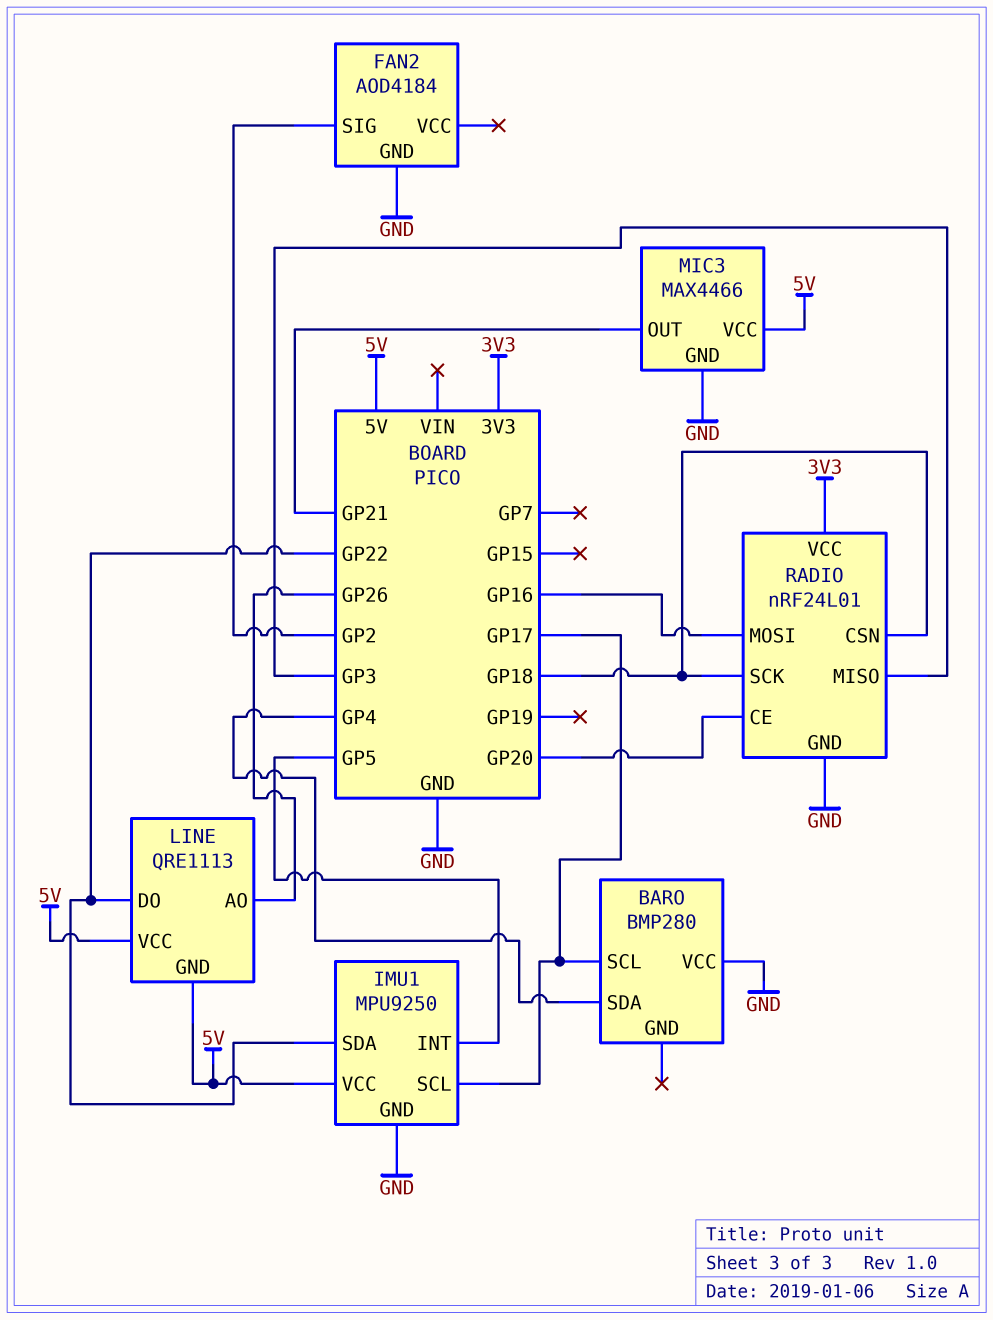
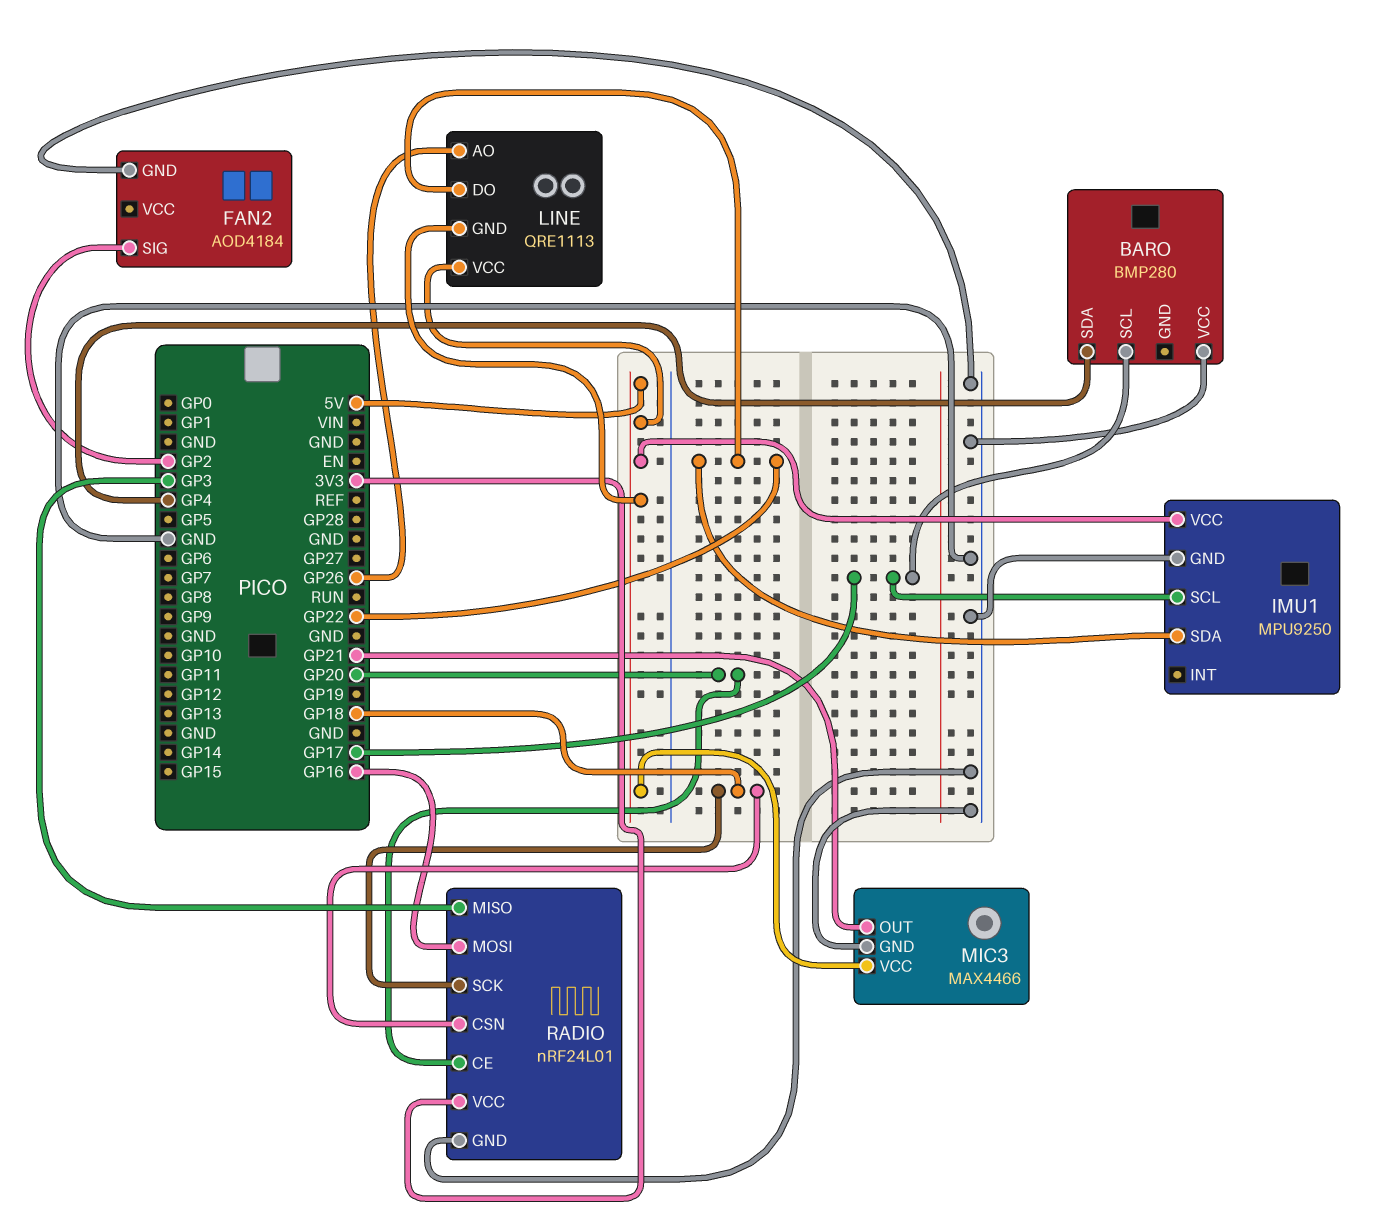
IMU1 pin INT: GP5 -> none

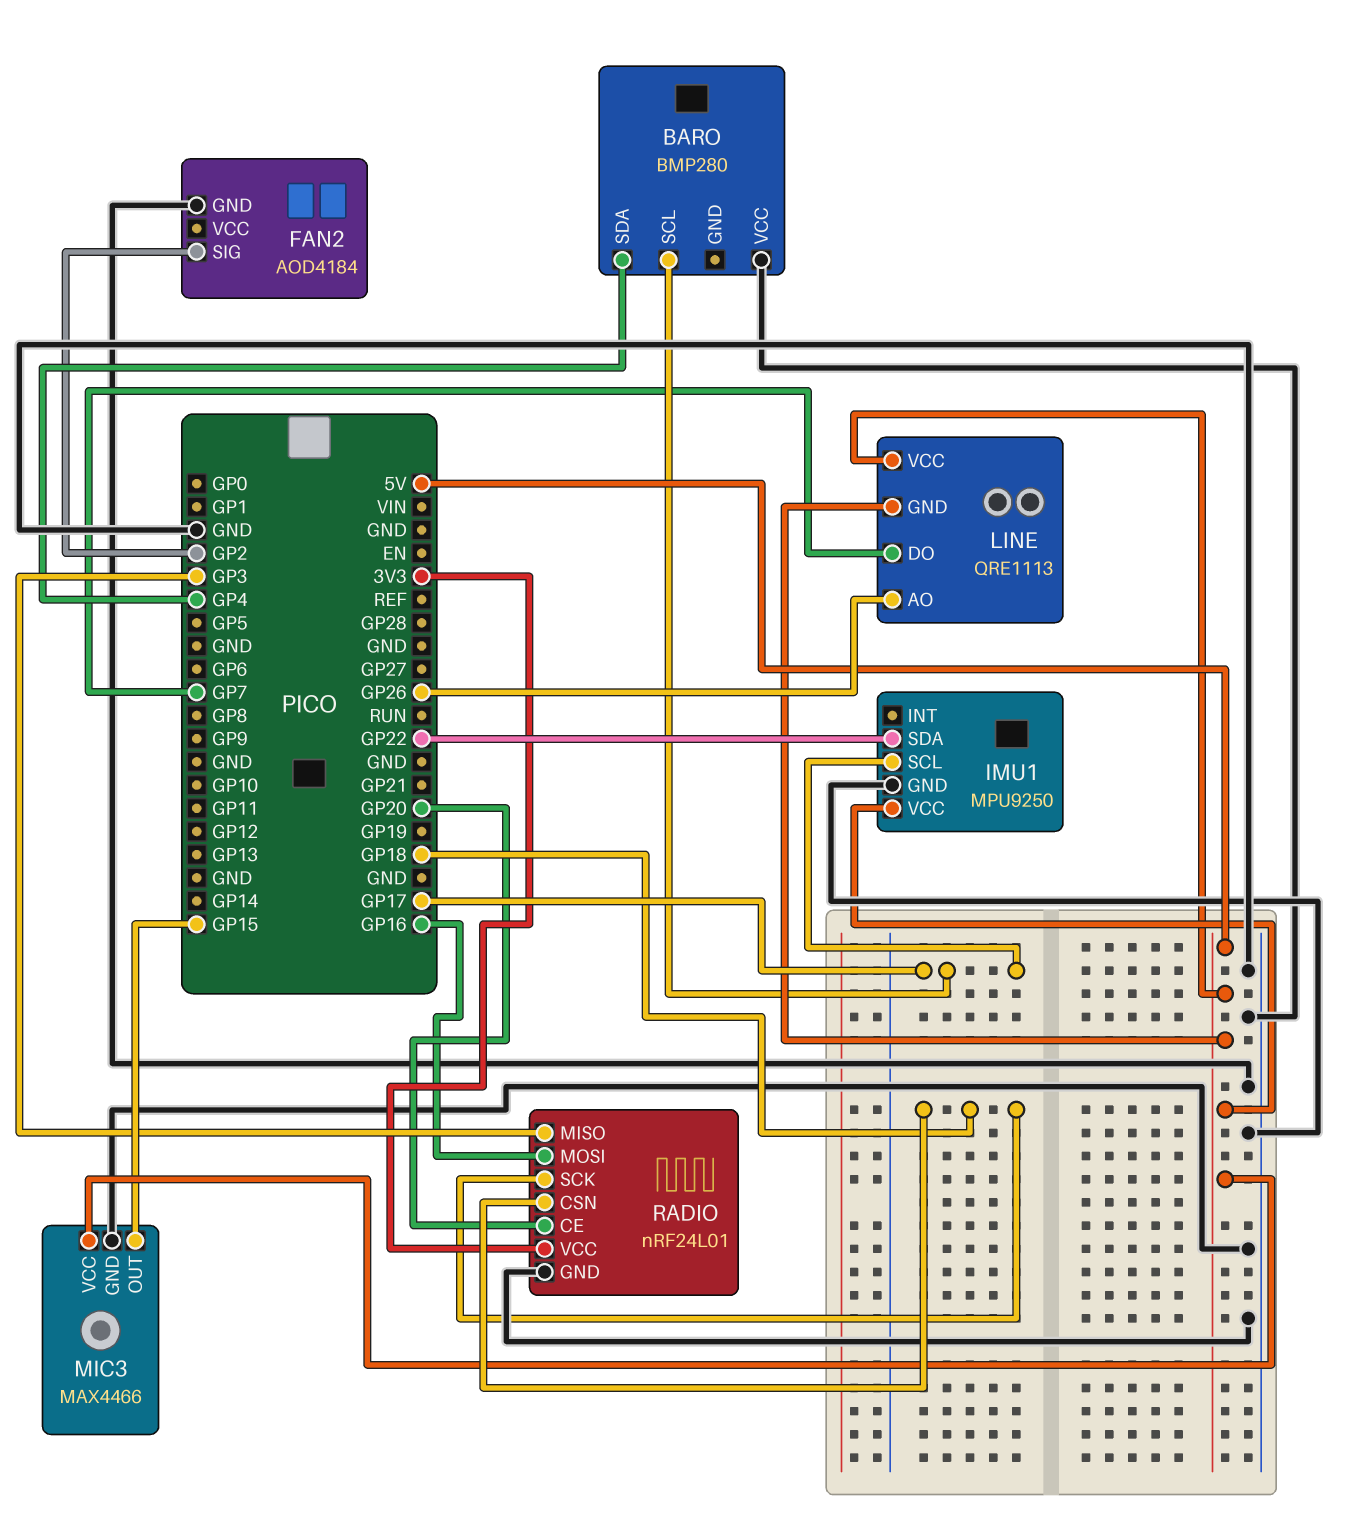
LINE pin DO: GP22 -> GP7
MIC3 pin OUT: GP21 -> GP15

